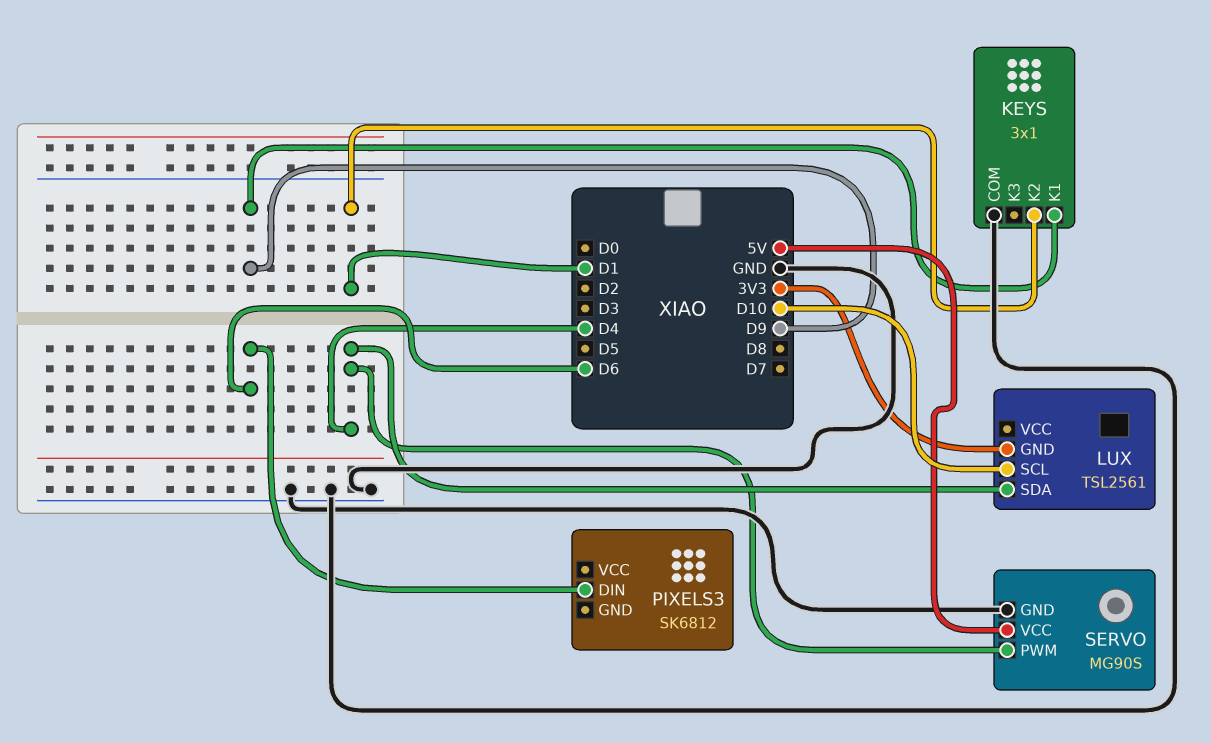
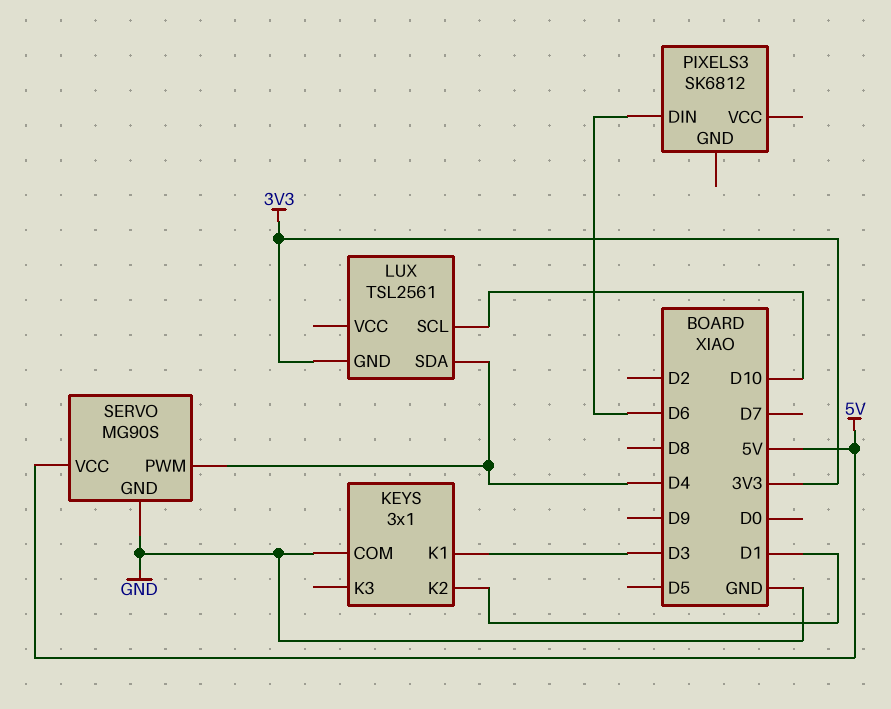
KEYS pin K1: D9 -> D3

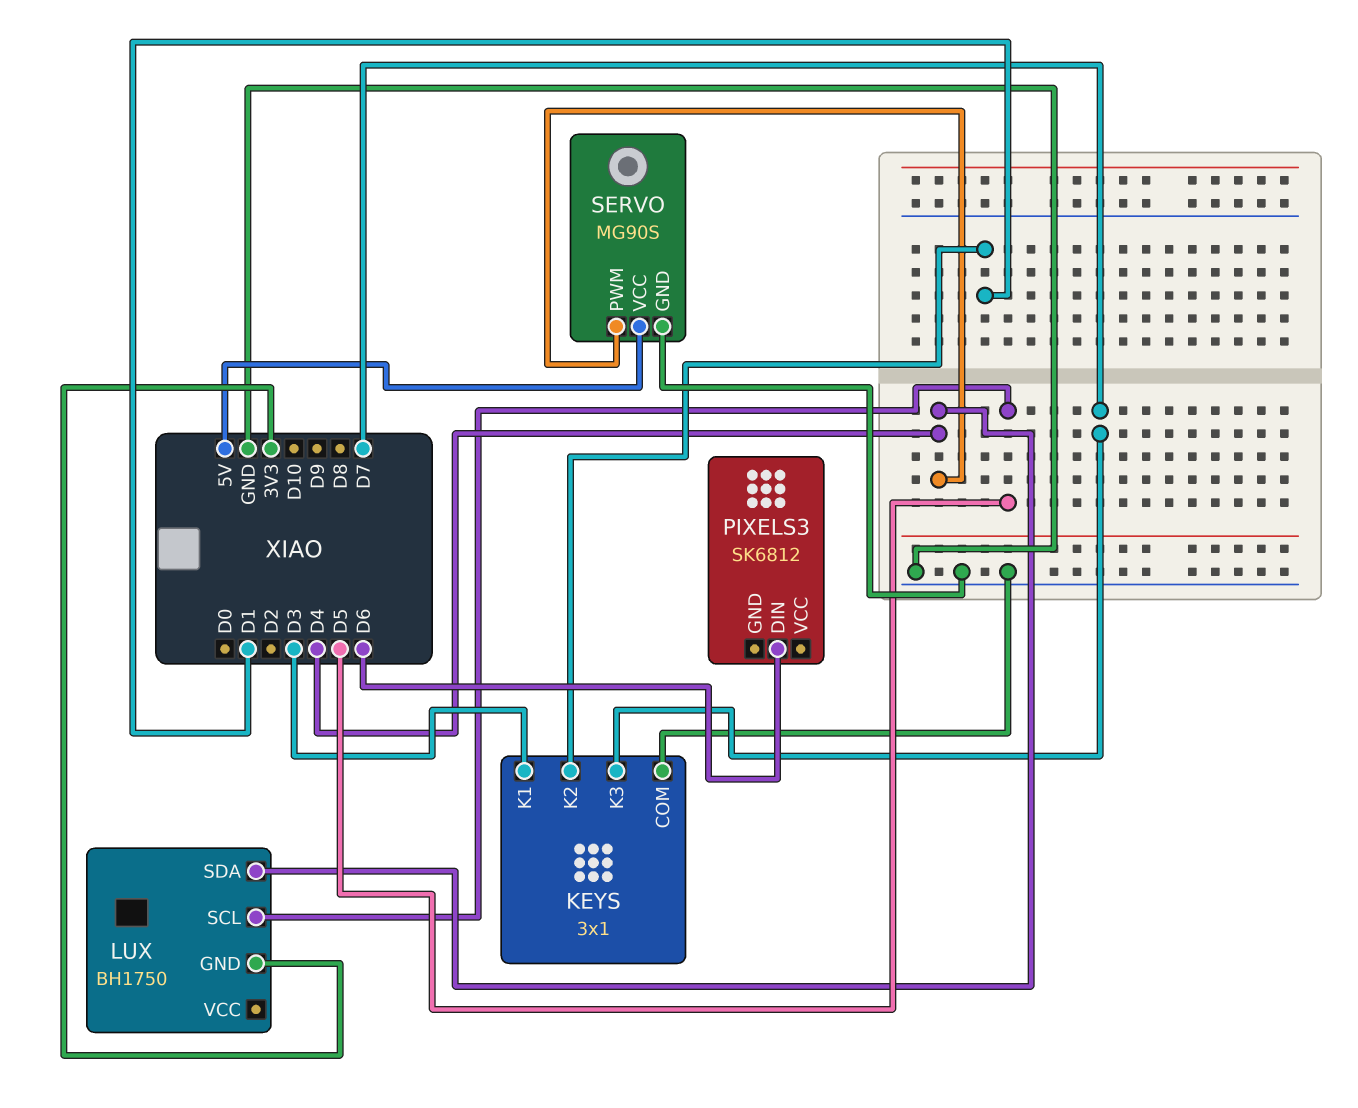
KEYS pin K3: none -> D7
LUX: TSL2561 -> BH1750
LUX pin SCL: D10 -> D5

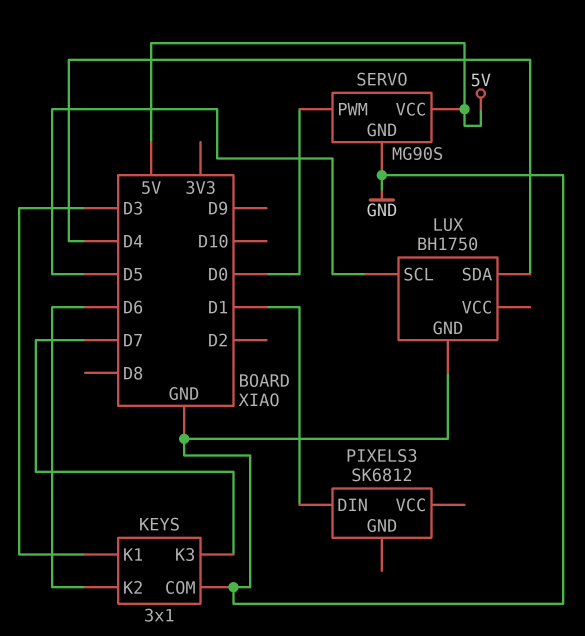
KEYS pin K2: D1 -> D6
LUX pin GND: 3V3 -> GND
PIXELS3 pin DIN: D6 -> D1
SERVO pin PWM: D4 -> D0

